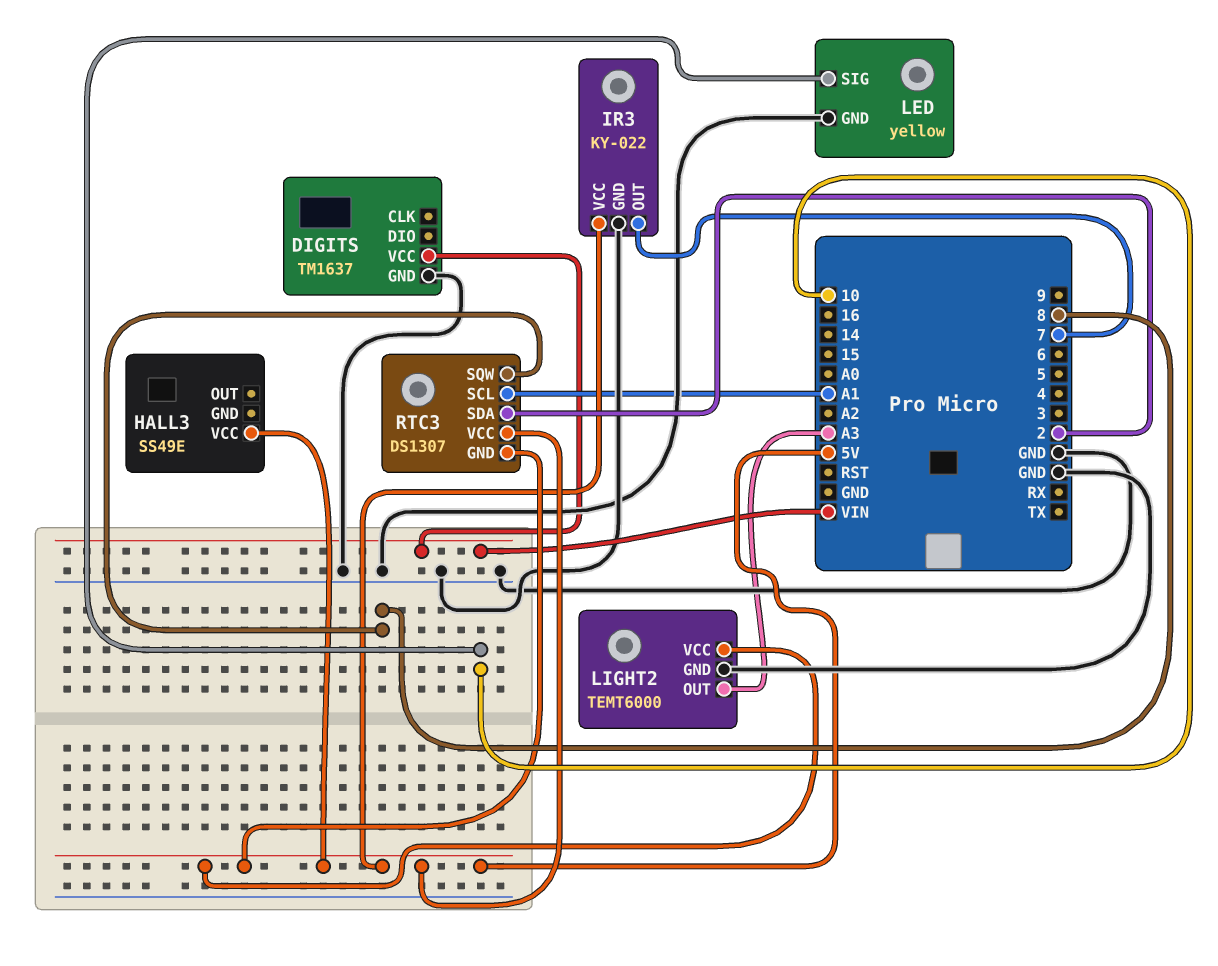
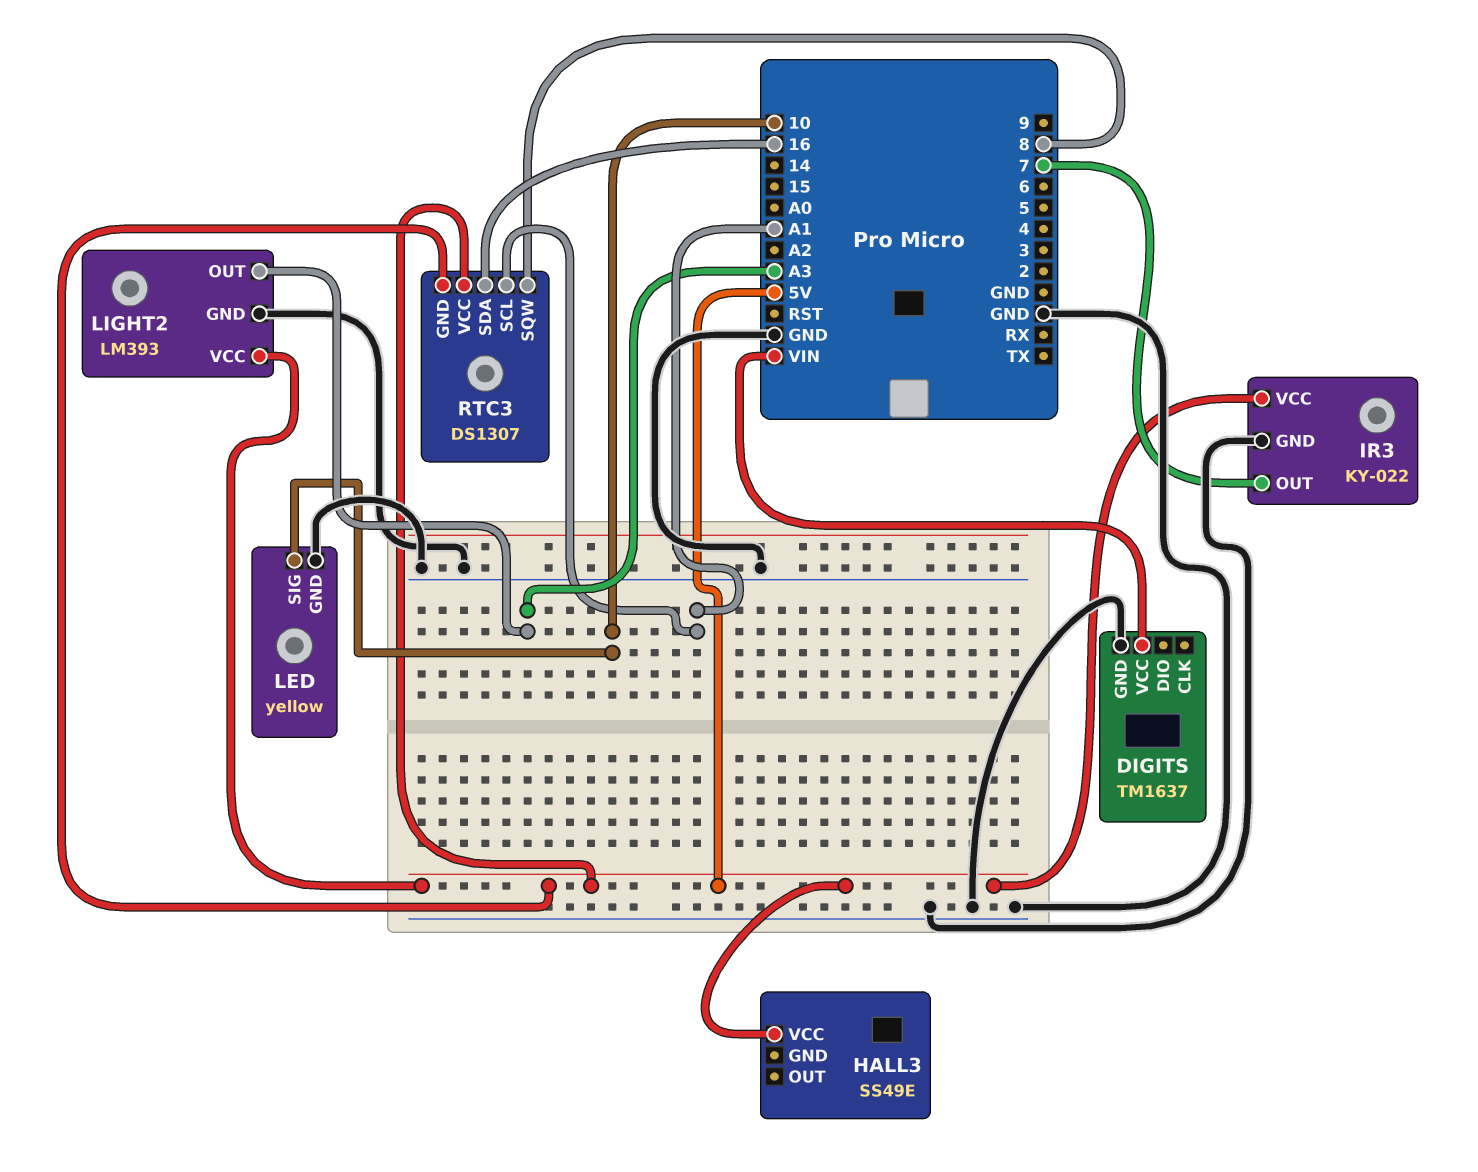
LIGHT2: TEMT6000 -> LM393
RTC3 pin SDA: 2 -> 16

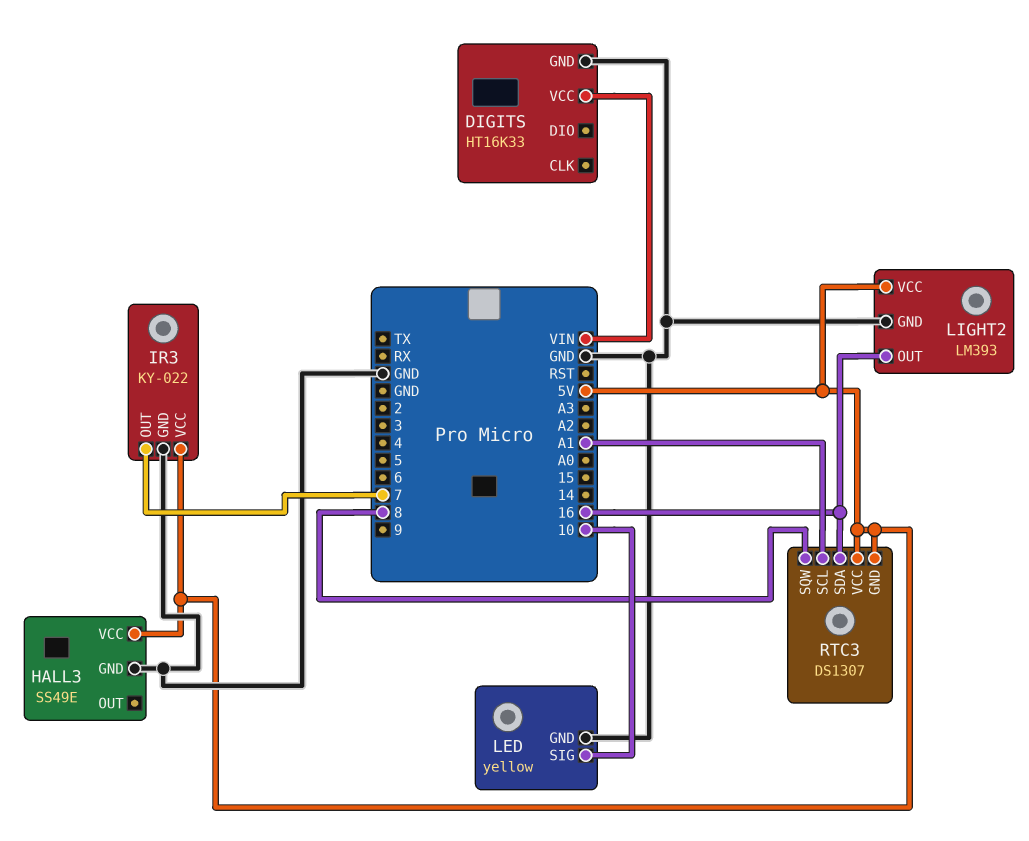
DIGITS: TM1637 -> HT16K33
HALL3 pin GND: none -> GND
LIGHT2 pin OUT: A3 -> 16

